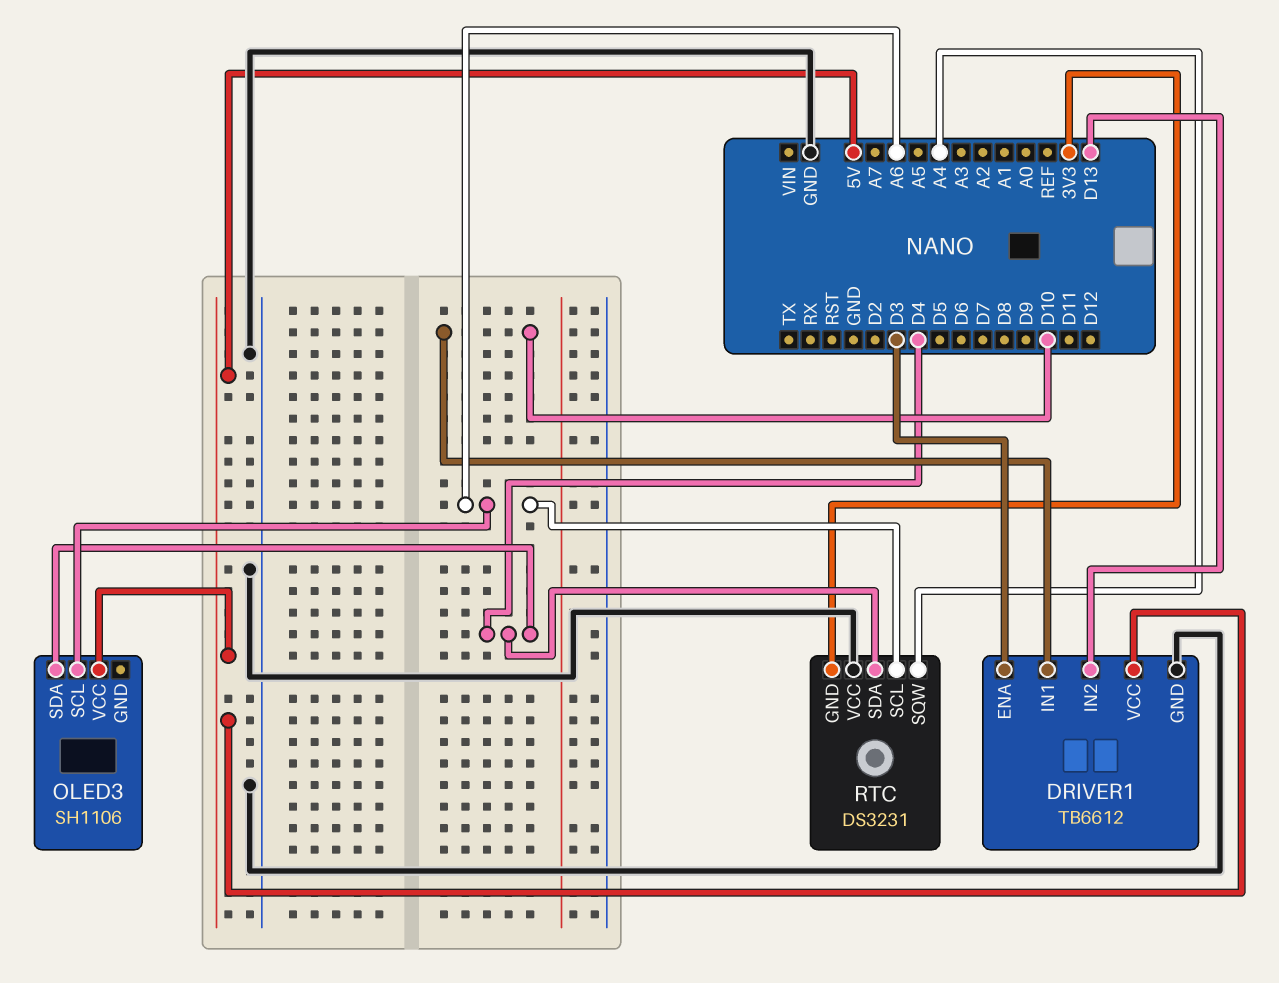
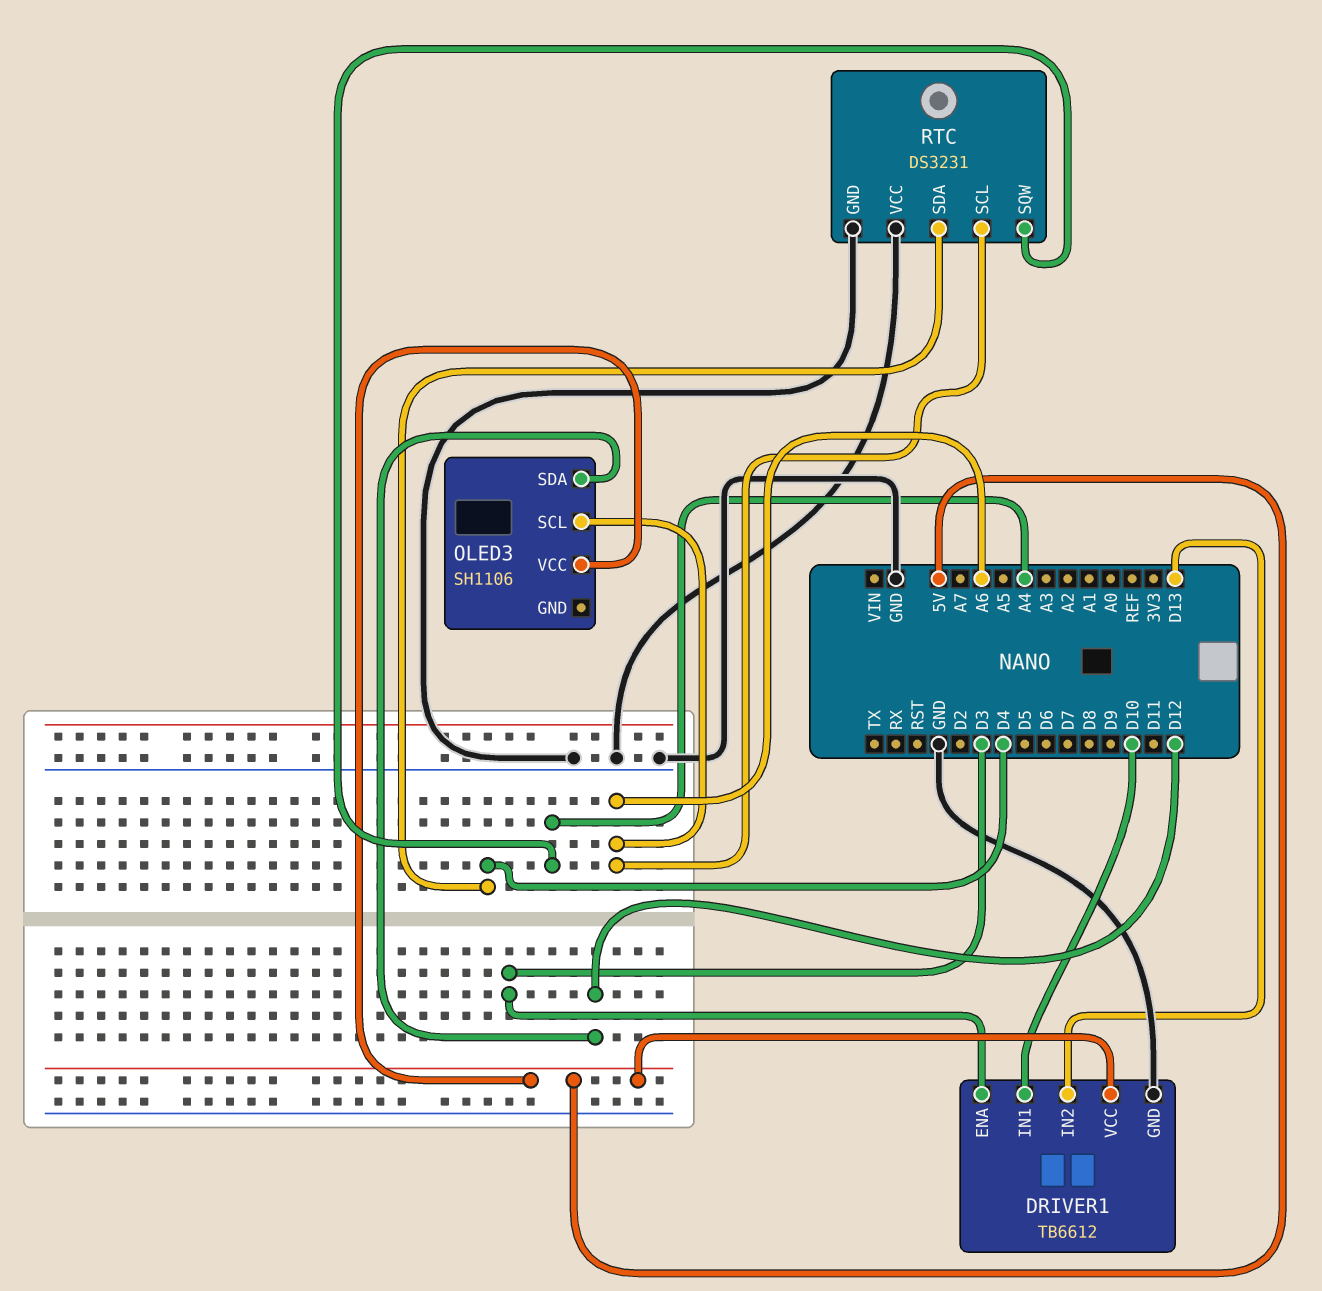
OLED3 pin SDA: D4 -> D12
RTC pin GND: 3V3 -> GND

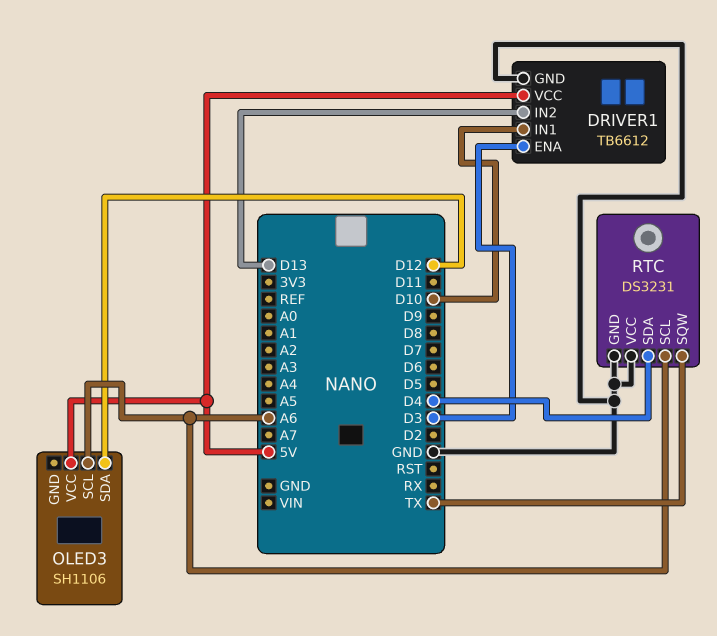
RTC pin SQW: A4 -> TX

